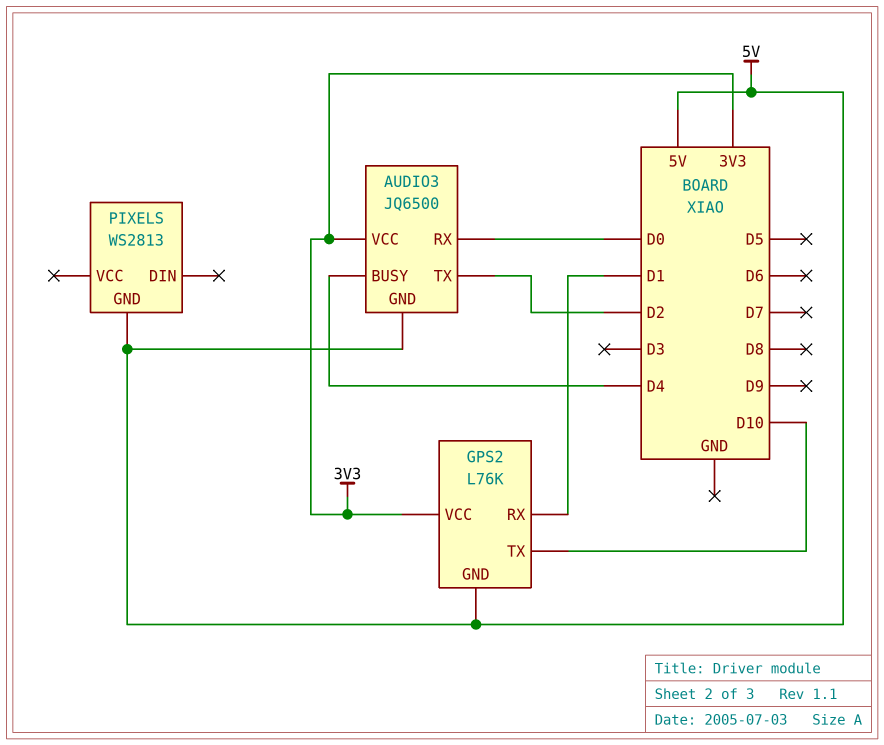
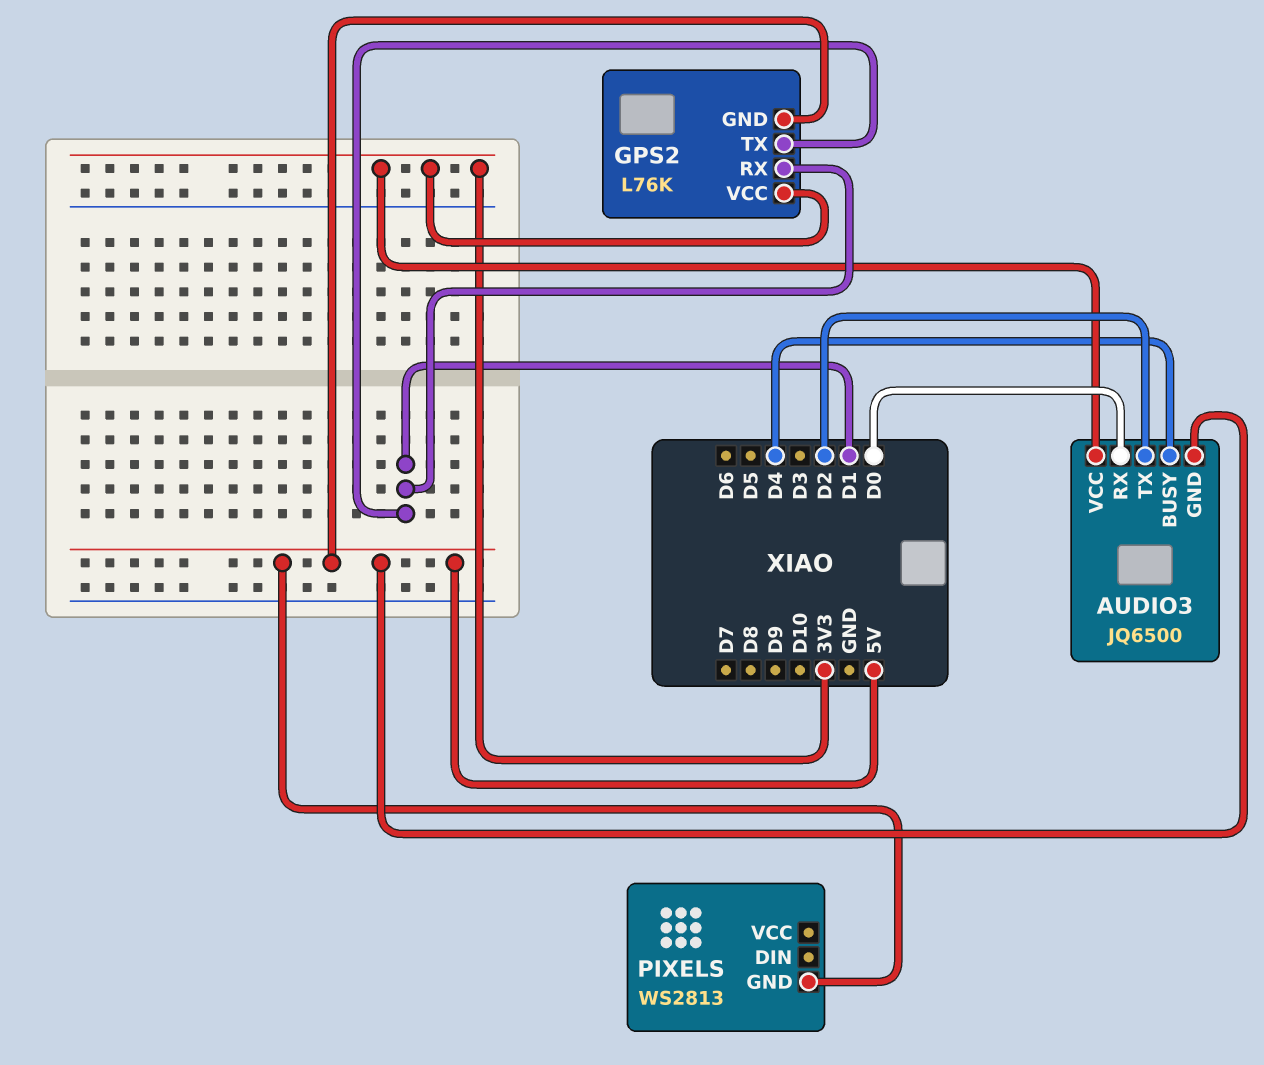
GPS2 pin TX: D10 -> D1

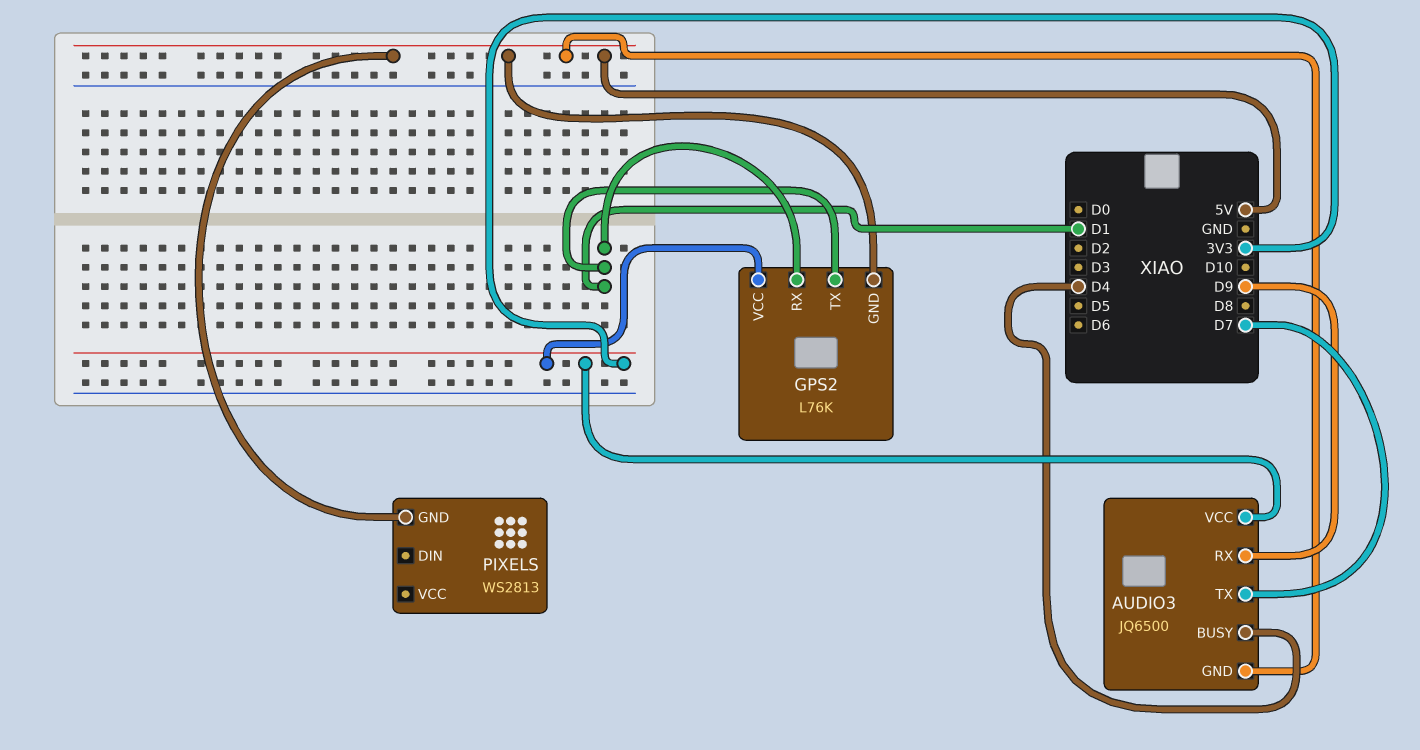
AUDIO3 pin RX: D0 -> D9
AUDIO3 pin TX: D2 -> D7

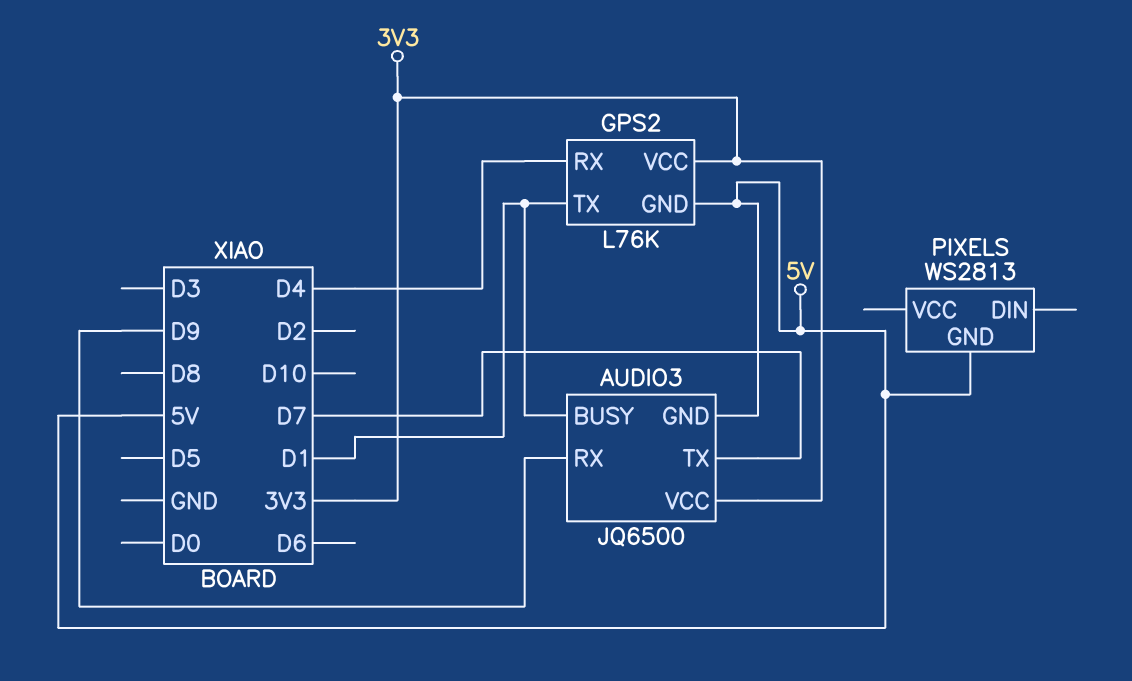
AUDIO3 pin BUSY: D4 -> D1
GPS2 pin RX: D1 -> D4

